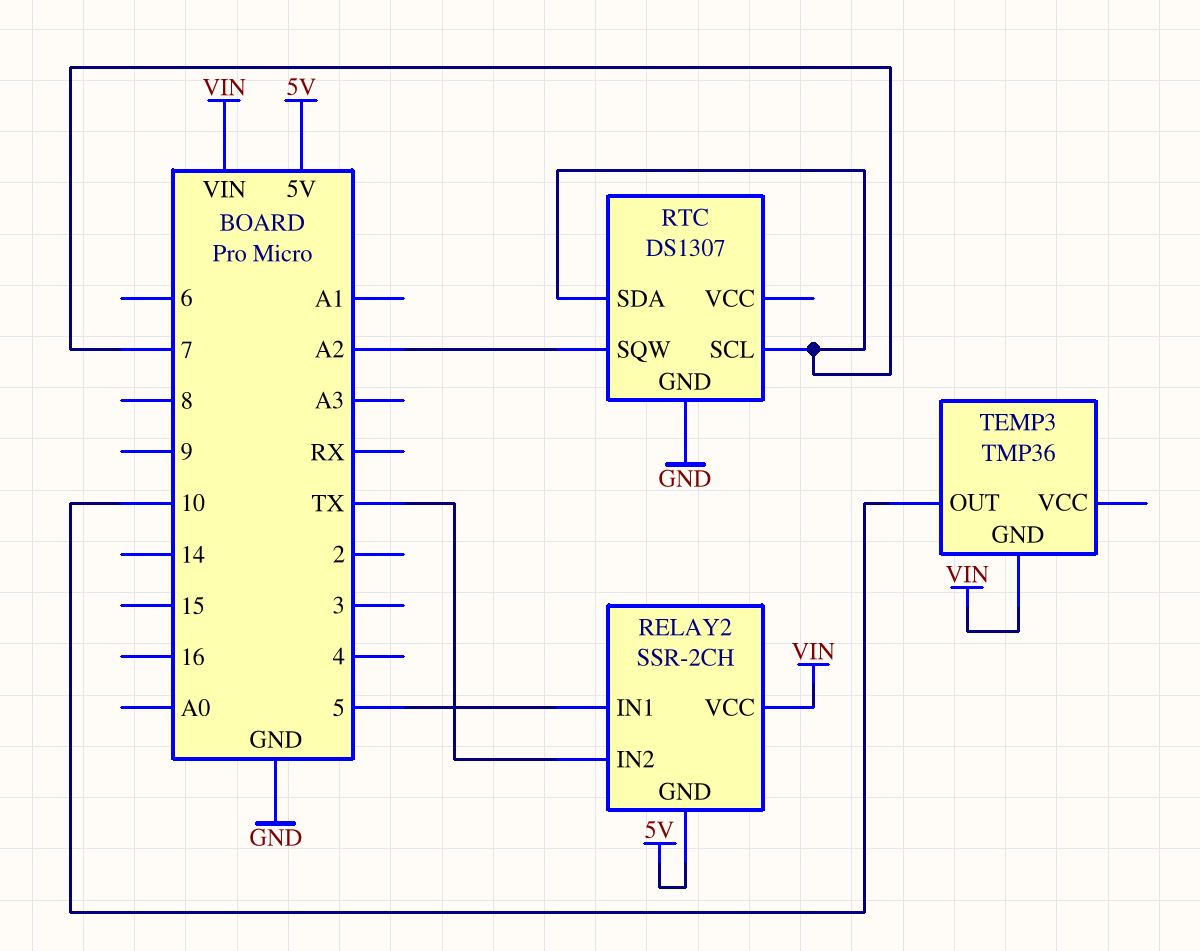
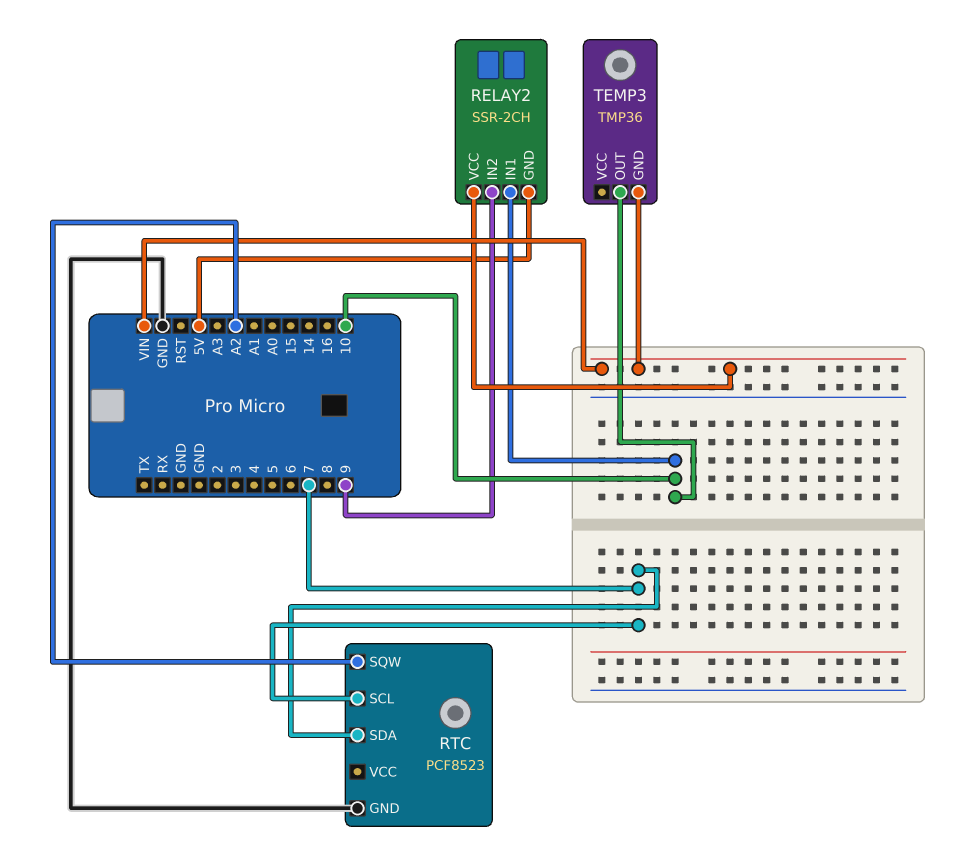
RELAY2 pin IN1: 5 -> 10
RELAY2 pin IN2: TX -> 9
RTC: DS1307 -> PCF8523

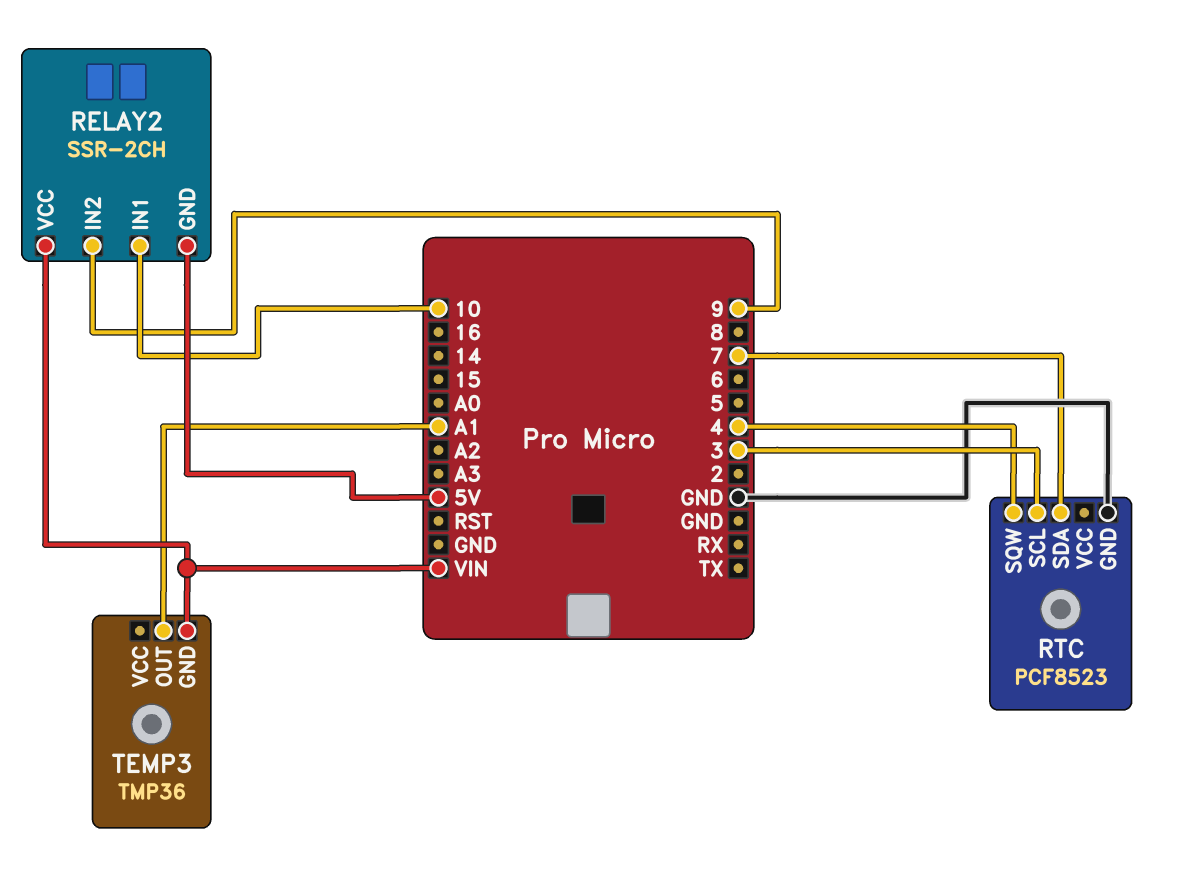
RTC pin SCL: 7 -> 3
RTC pin SQW: A2 -> 4
TEMP3 pin OUT: 10 -> A1

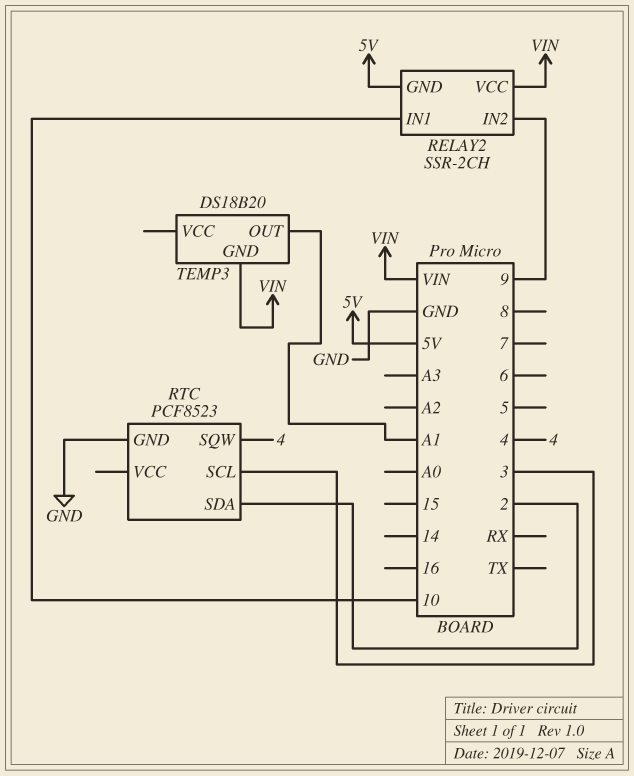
RTC pin SDA: 7 -> 2
TEMP3: TMP36 -> DS18B20

